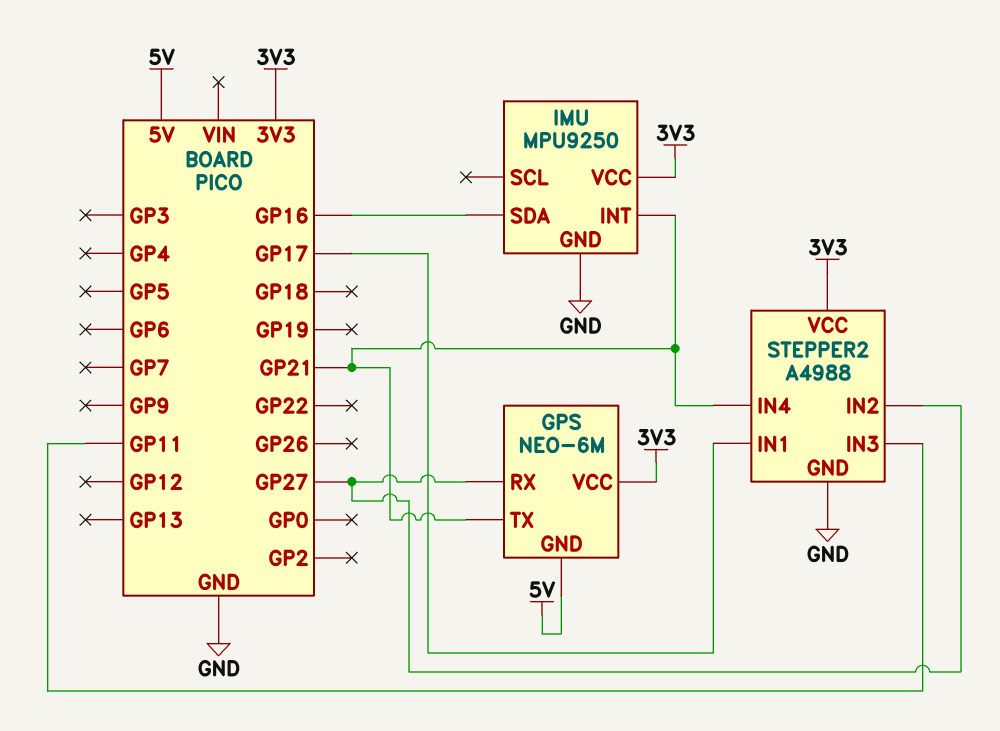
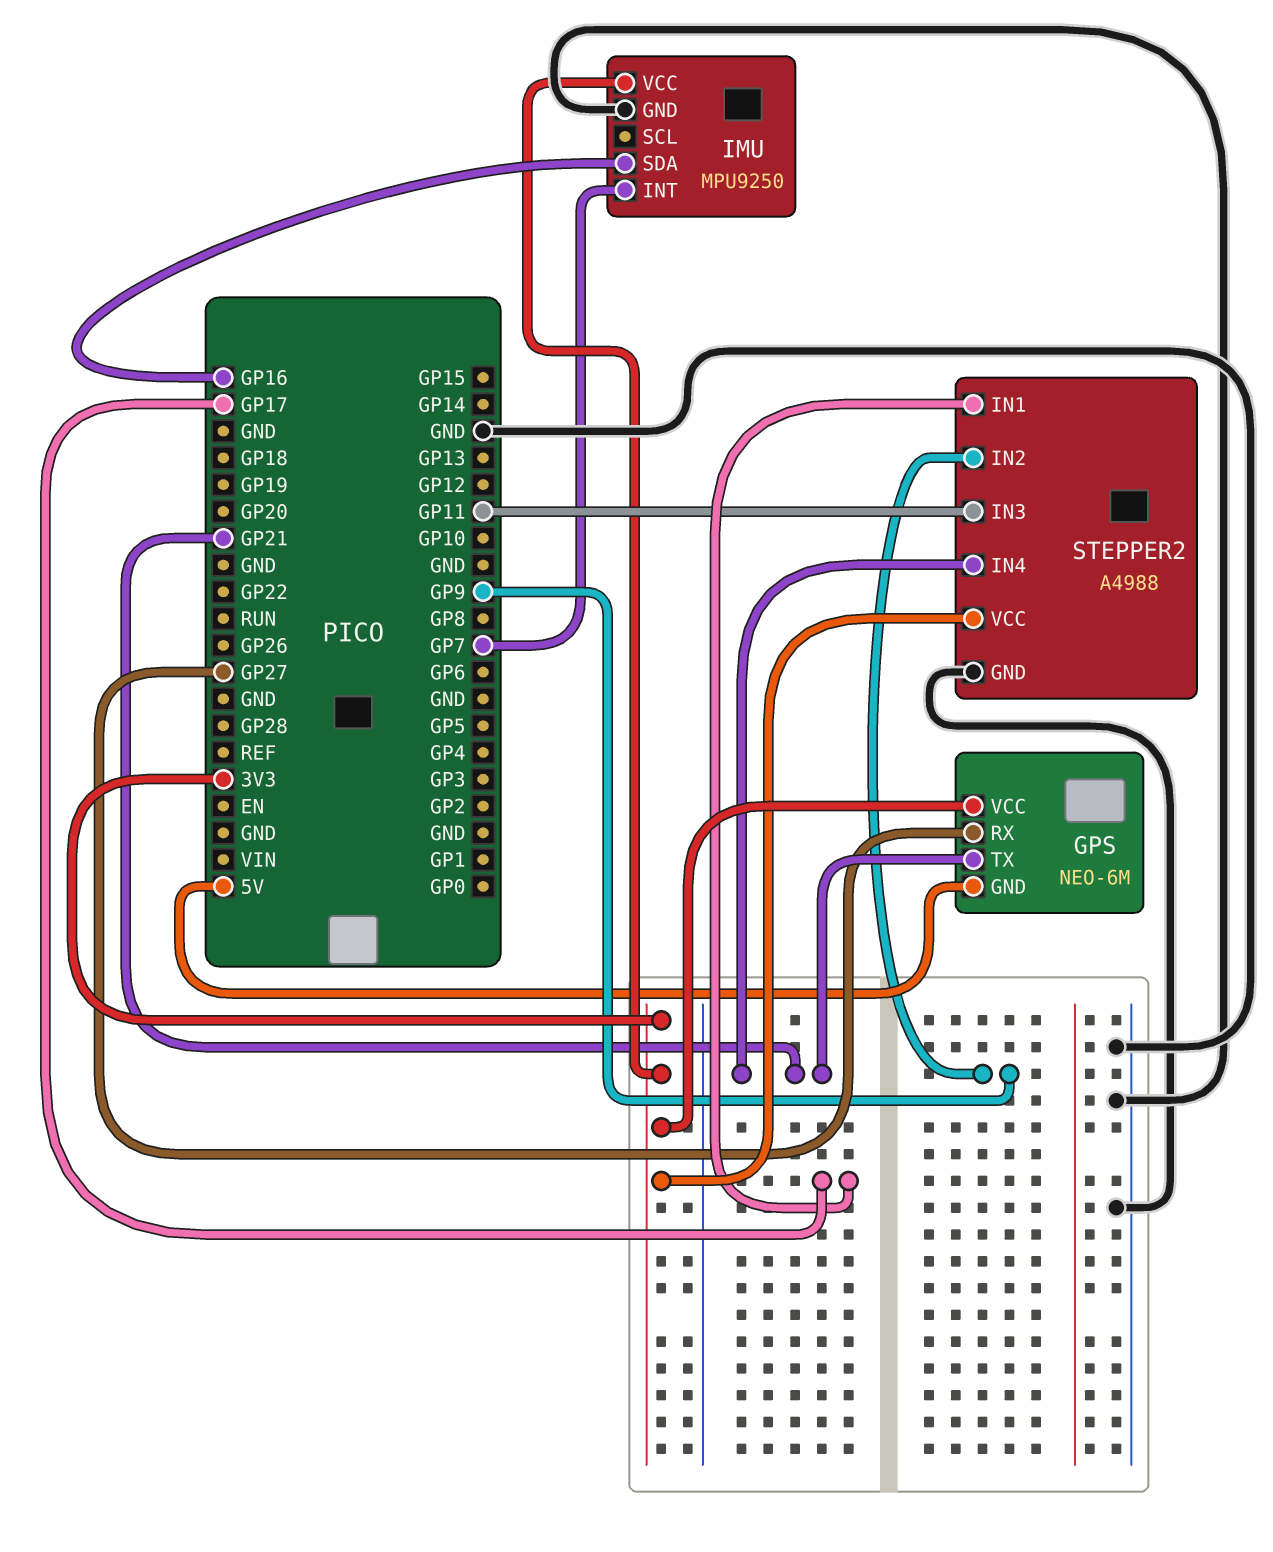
IMU pin INT: GP21 -> GP7
STEPPER2 pin IN2: GP27 -> GP9

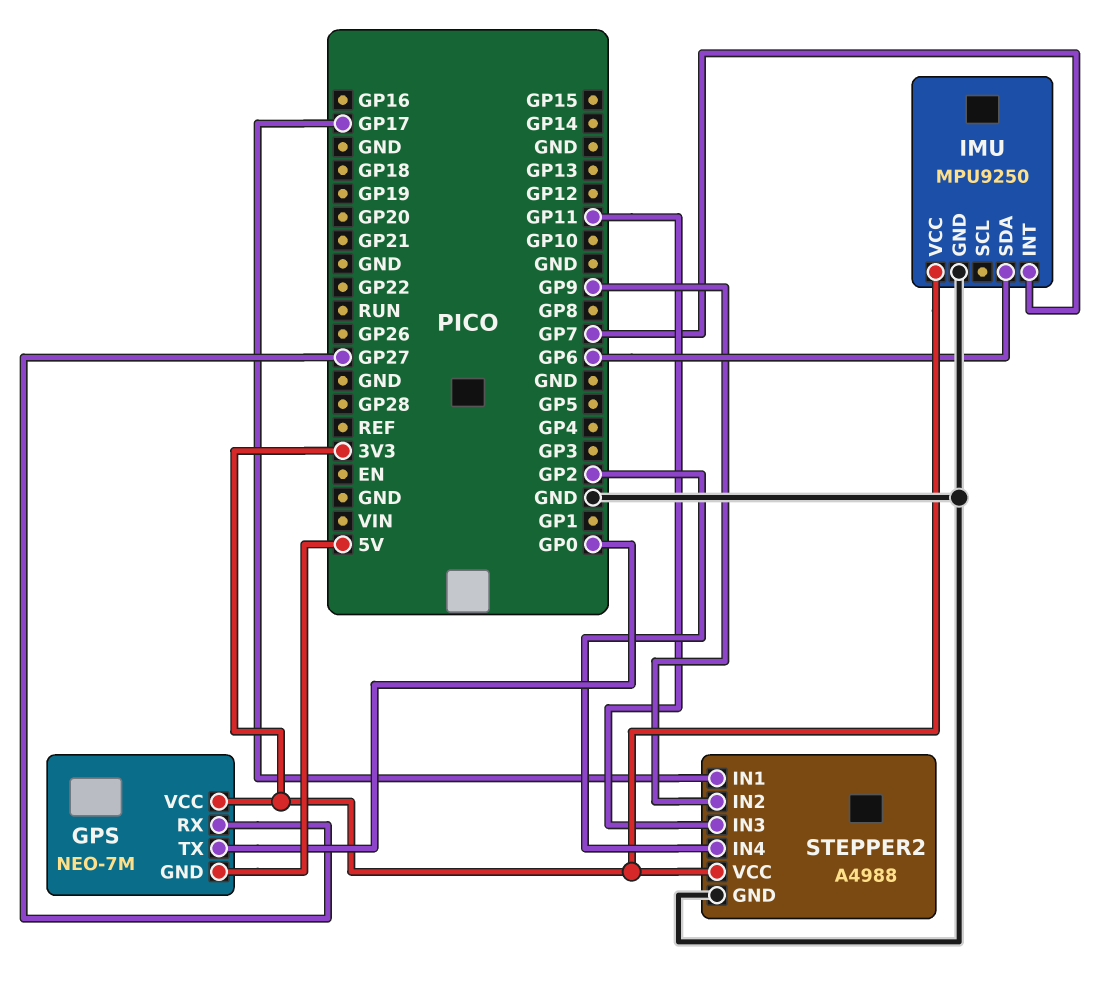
GPS: NEO-6M -> NEO-7M
GPS pin TX: GP21 -> GP0
IMU pin SDA: GP16 -> GP6
STEPPER2 pin IN4: GP21 -> GP2

